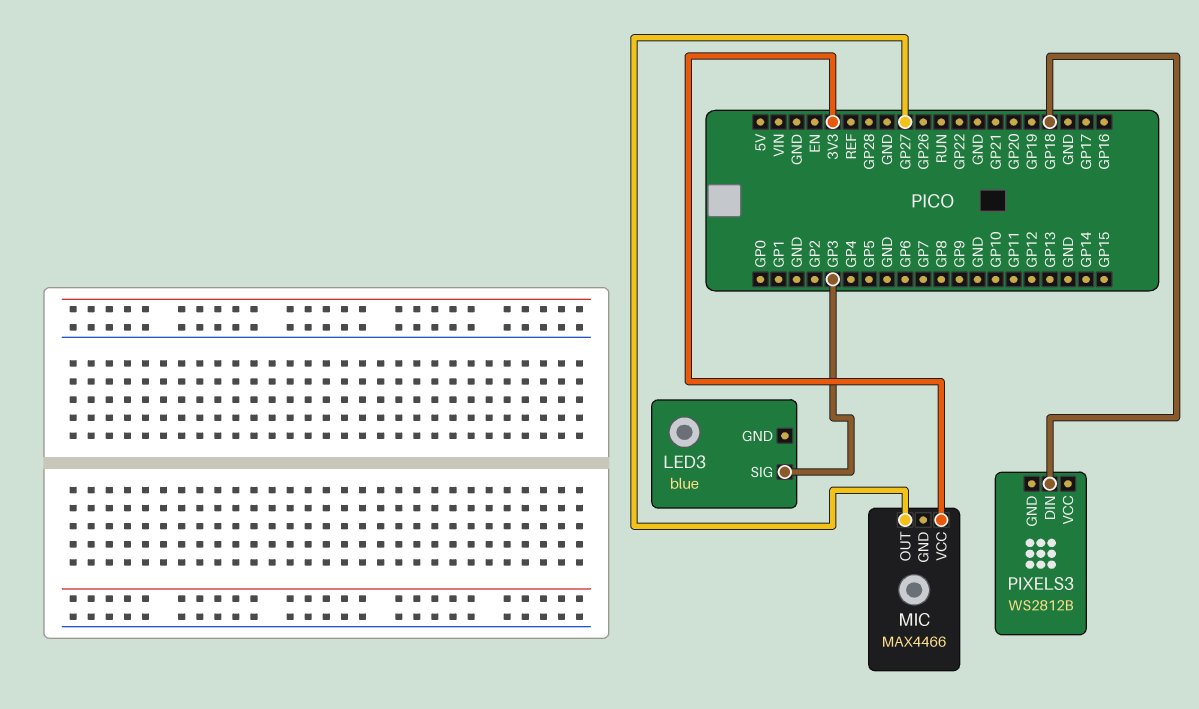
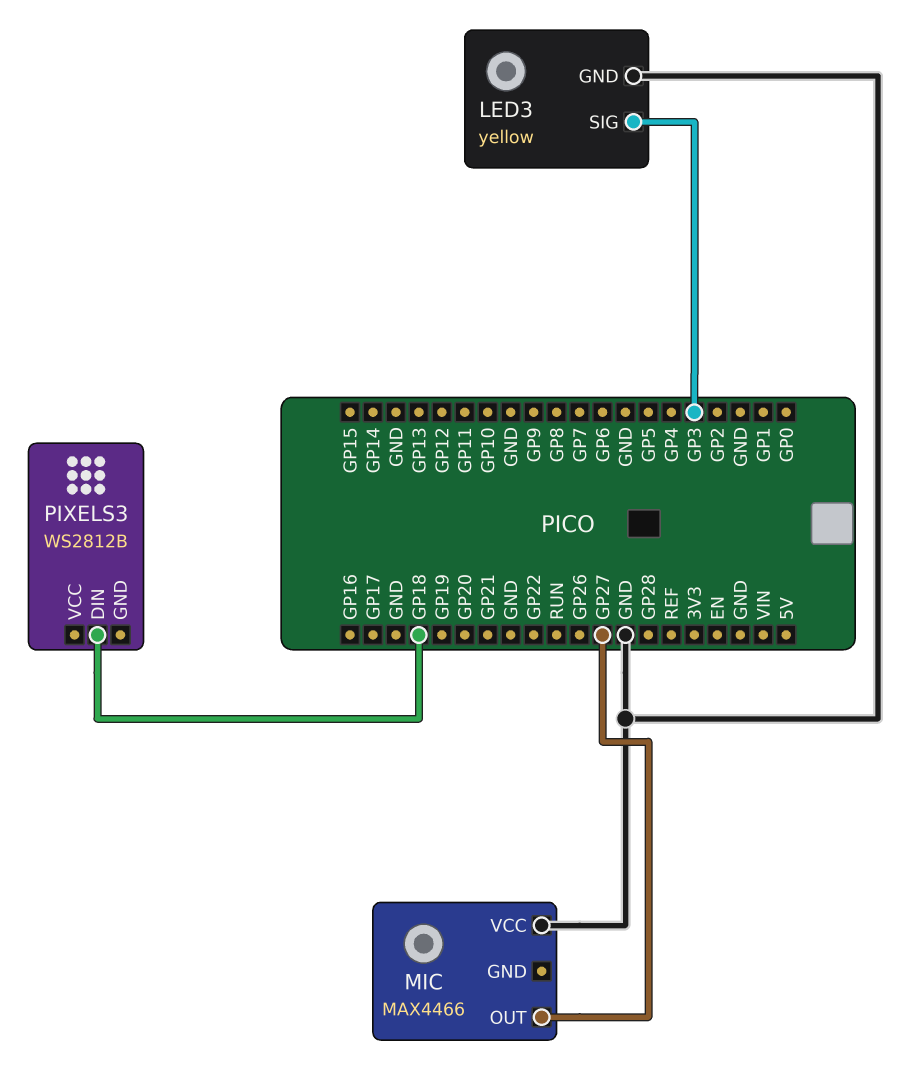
LED3: blue -> yellow
LED3 pin GND: none -> GND
MIC pin VCC: 3V3 -> GND

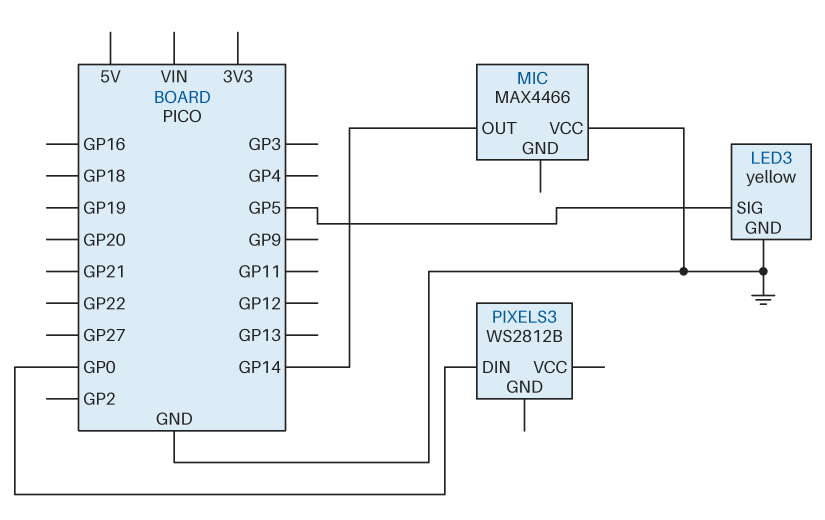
LED3 pin SIG: GP3 -> GP5
MIC pin OUT: GP27 -> GP14
PIXELS3 pin DIN: GP18 -> GP0

